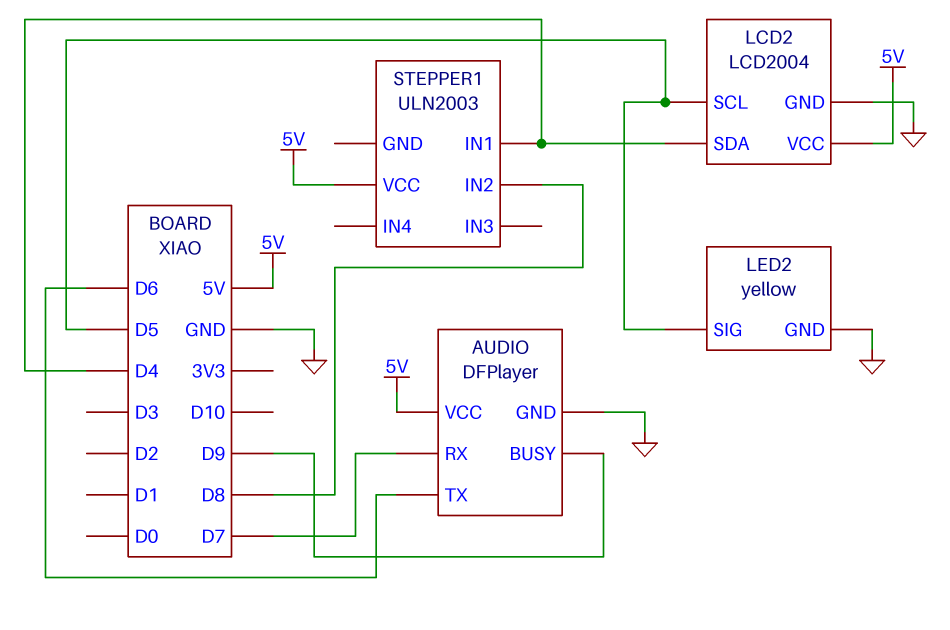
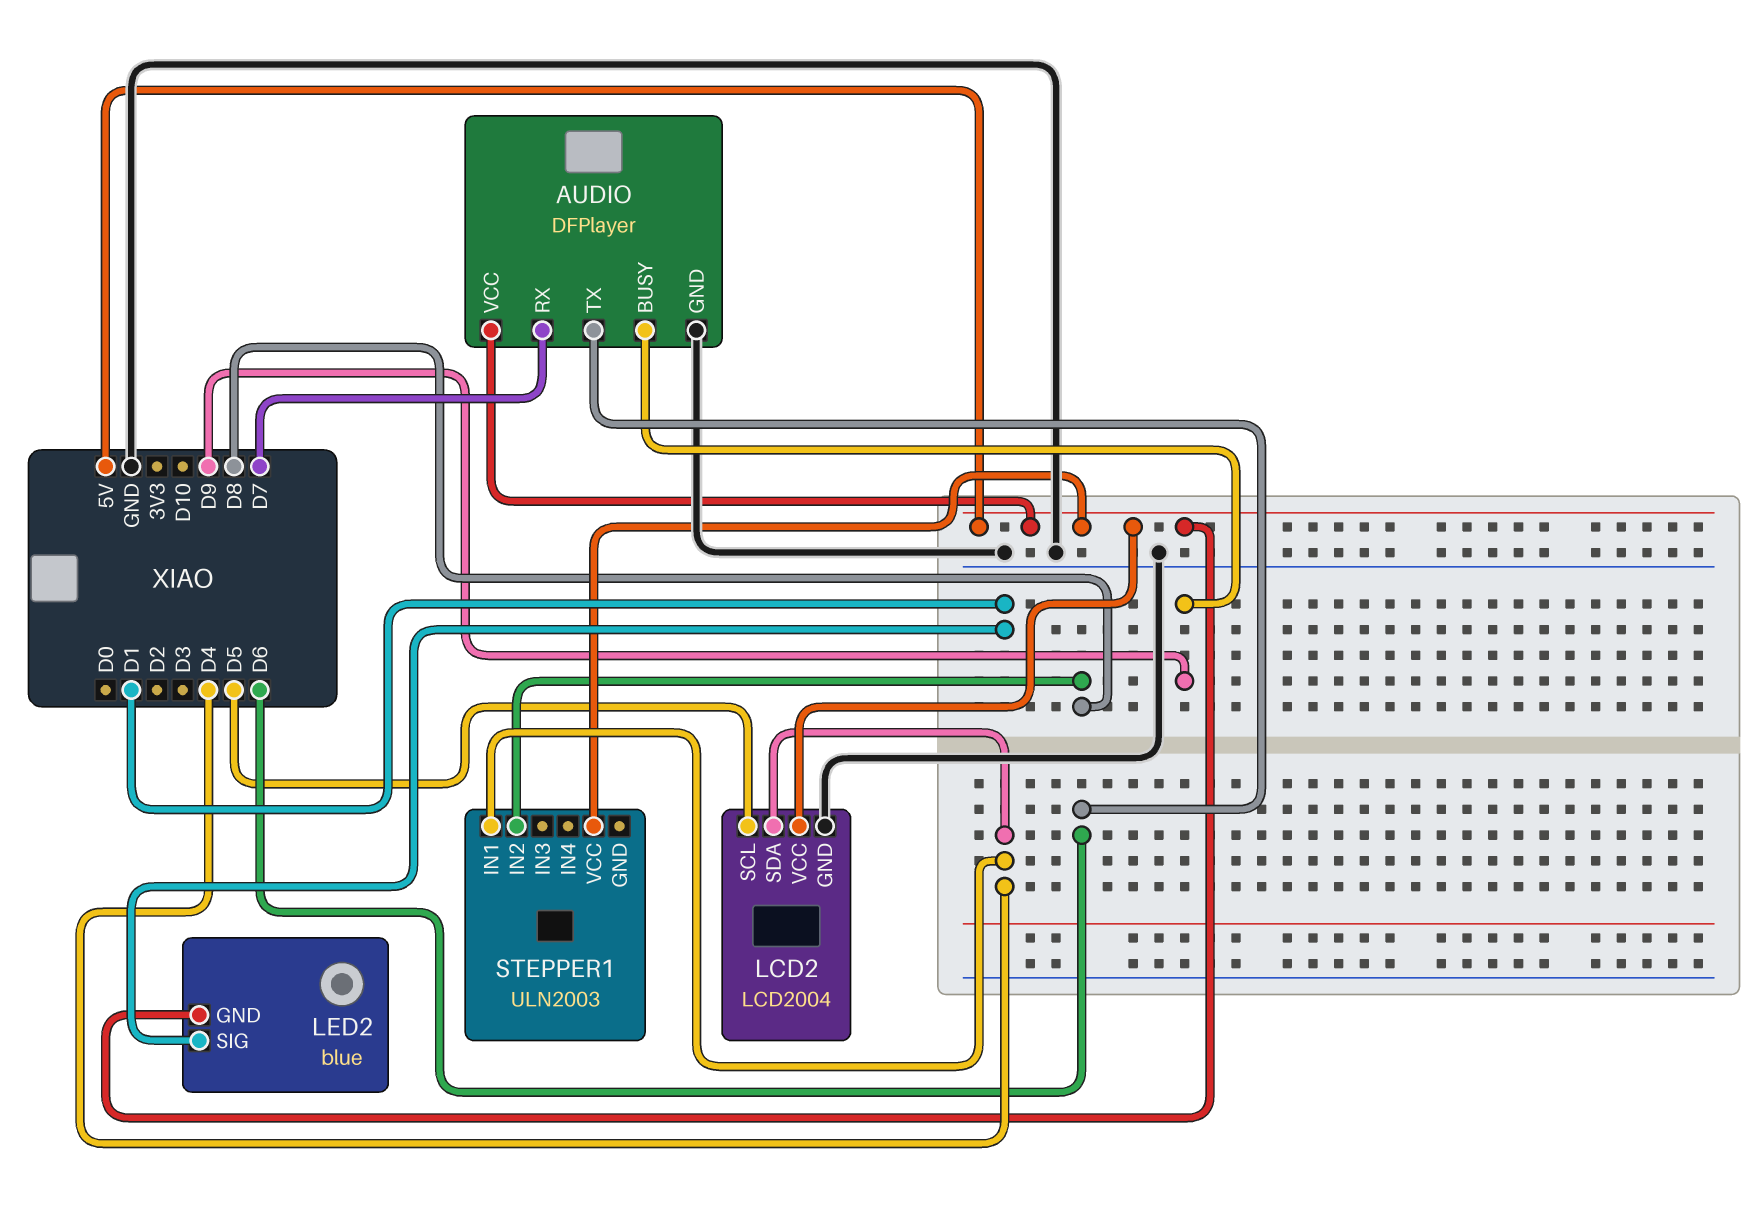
LED2: yellow -> blue
LED2 pin GND: GND -> 5V
LED2 pin SIG: D5 -> D1

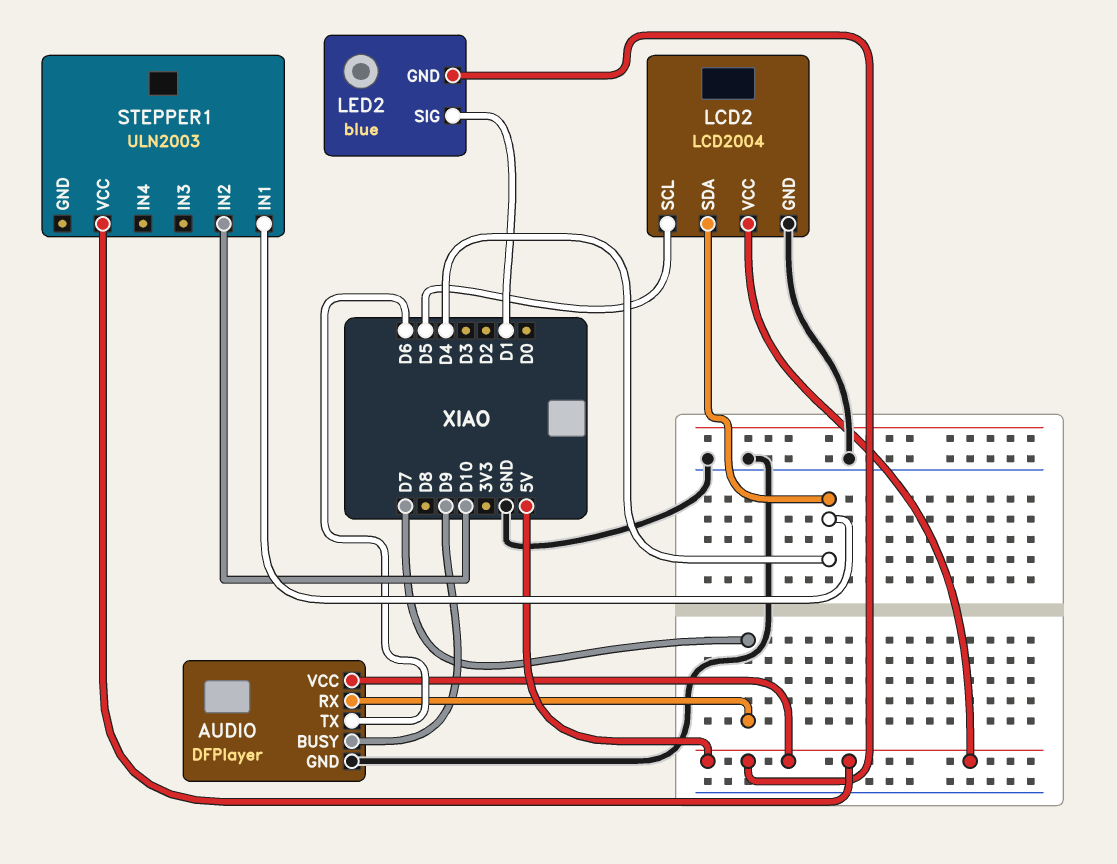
STEPPER1 pin IN2: D8 -> D10

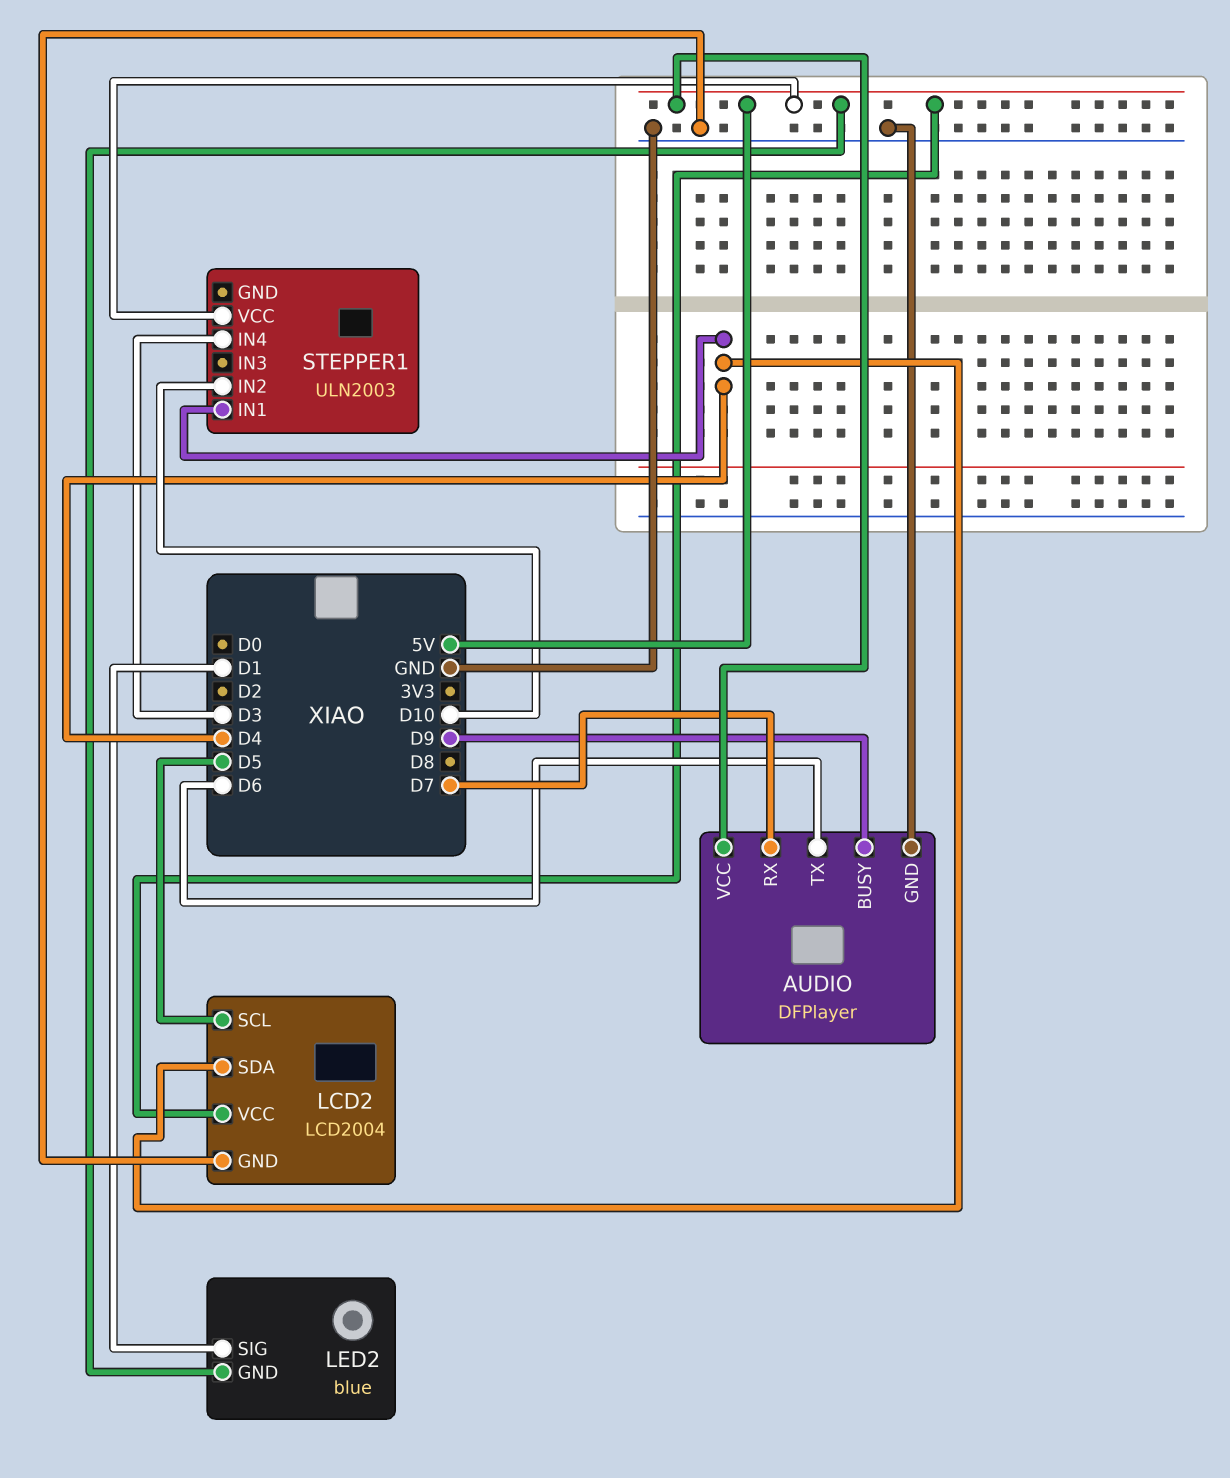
STEPPER1 pin IN4: none -> D3

